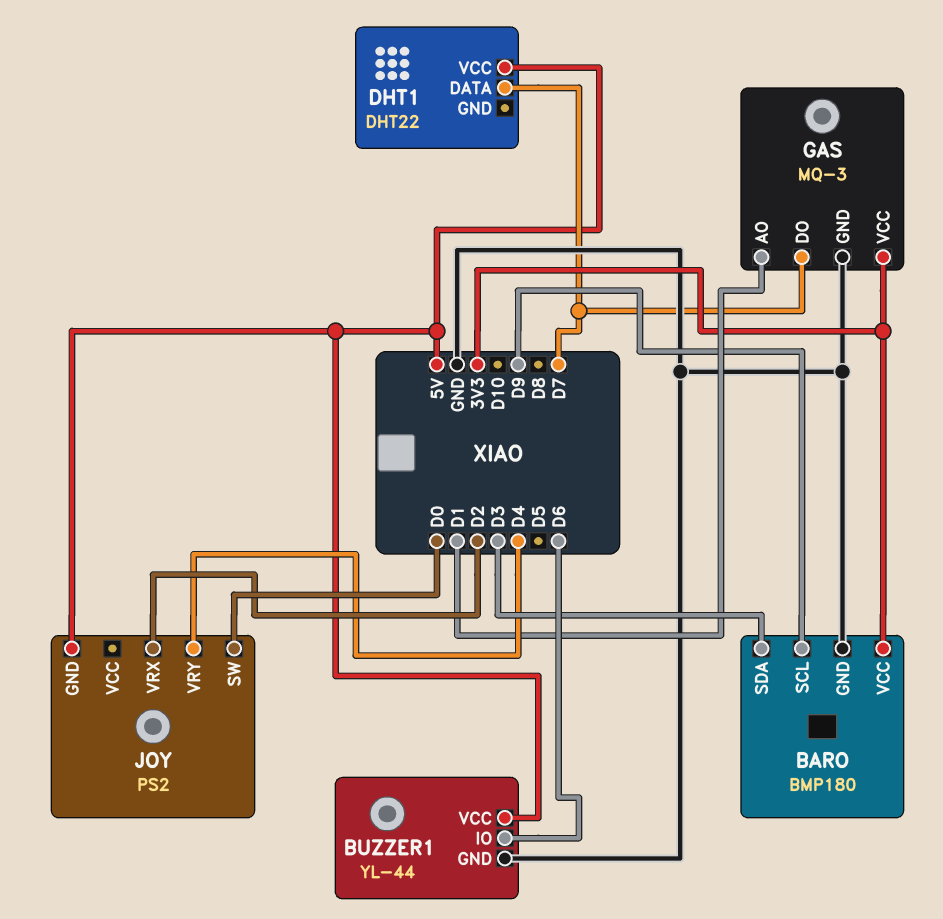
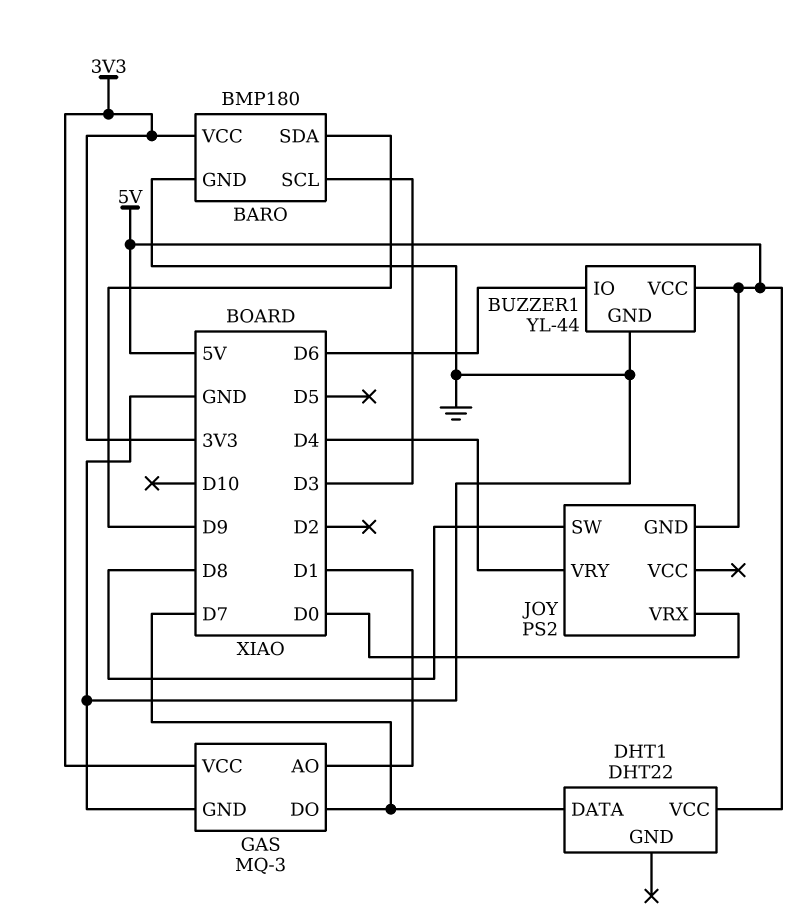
BARO pin SCL: D9 -> D3
BARO pin SDA: D3 -> D9
JOY pin SW: D0 -> D8
JOY pin VRX: D2 -> D0

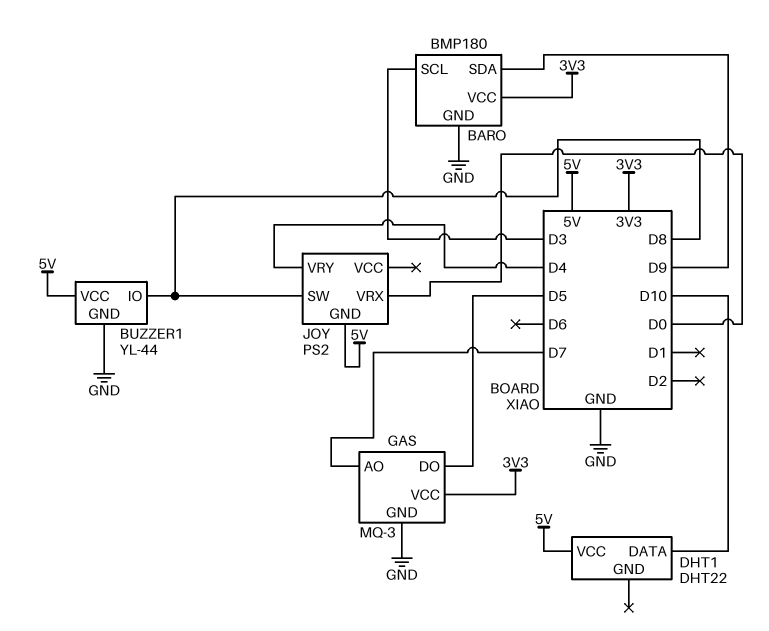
BUZZER1 pin IO: D6 -> D8
DHT1 pin DATA: D7 -> D10
GAS pin AO: D1 -> D7
GAS pin DO: D7 -> D5

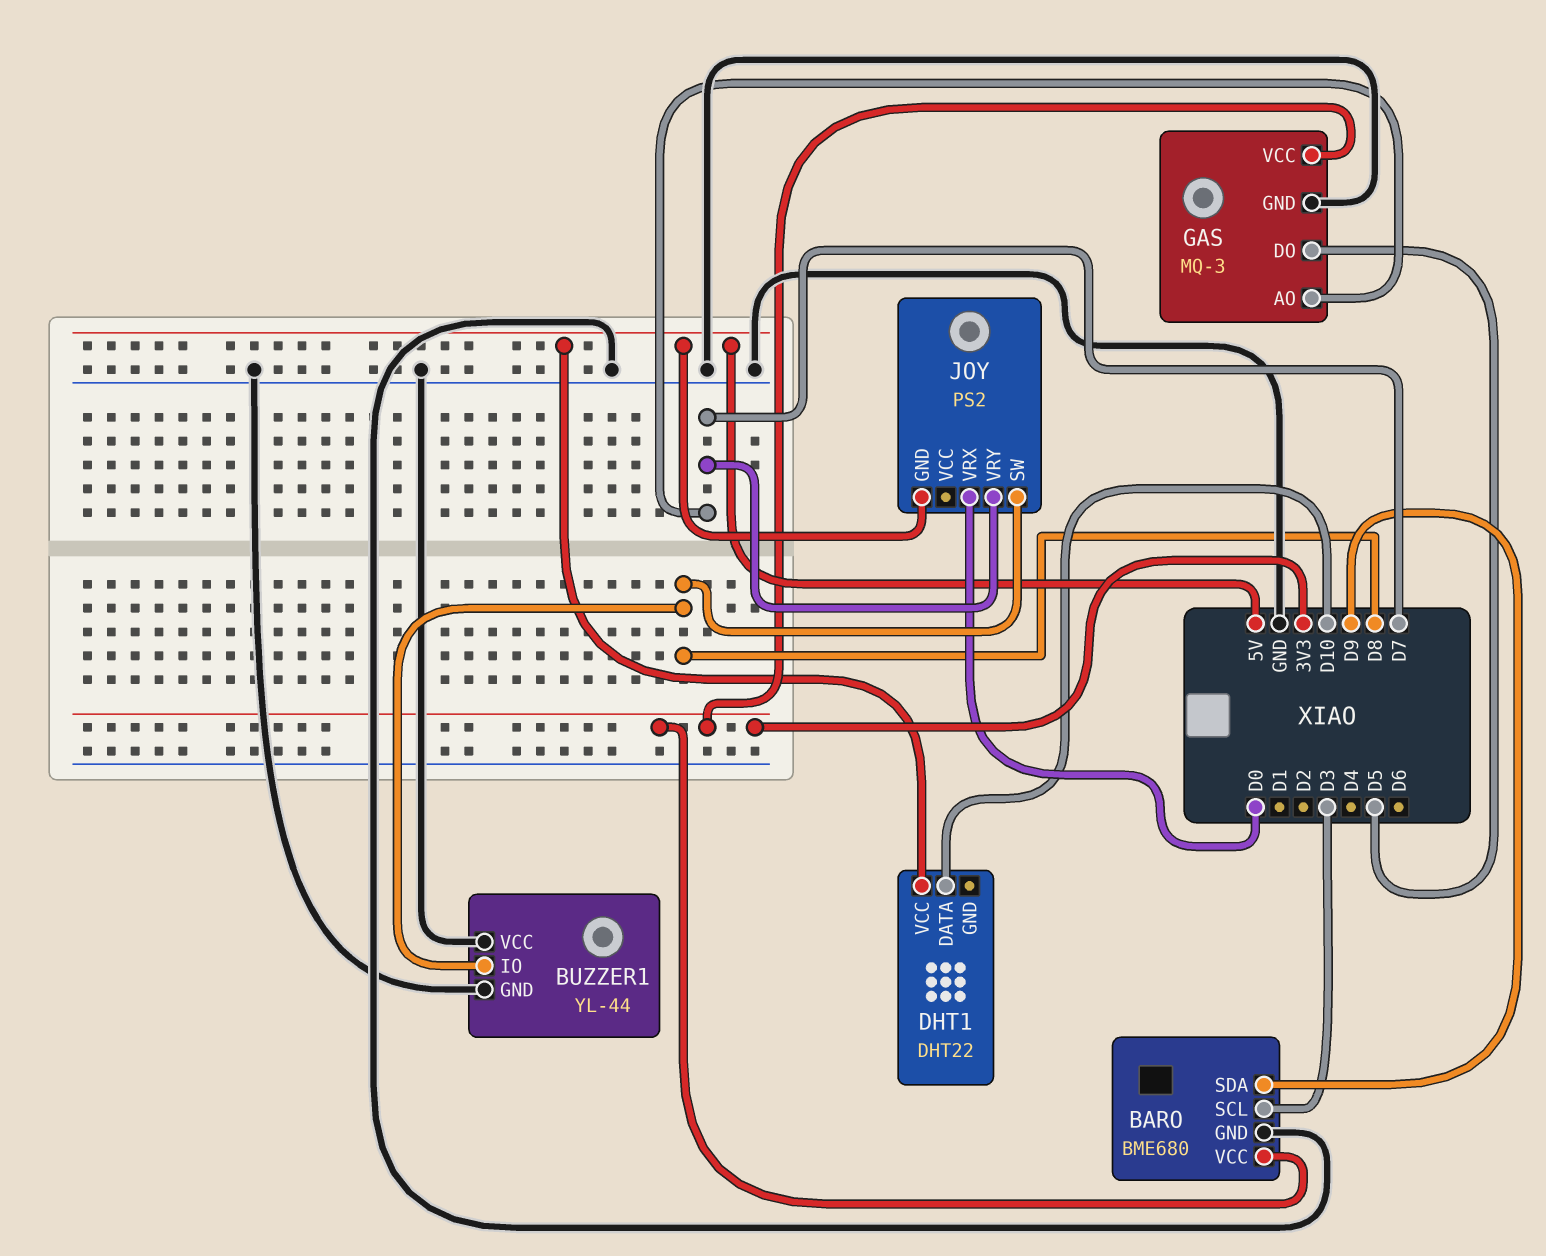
BARO: BMP180 -> BME680
BUZZER1 pin VCC: 5V -> GND
JOY pin VRY: D4 -> D7

